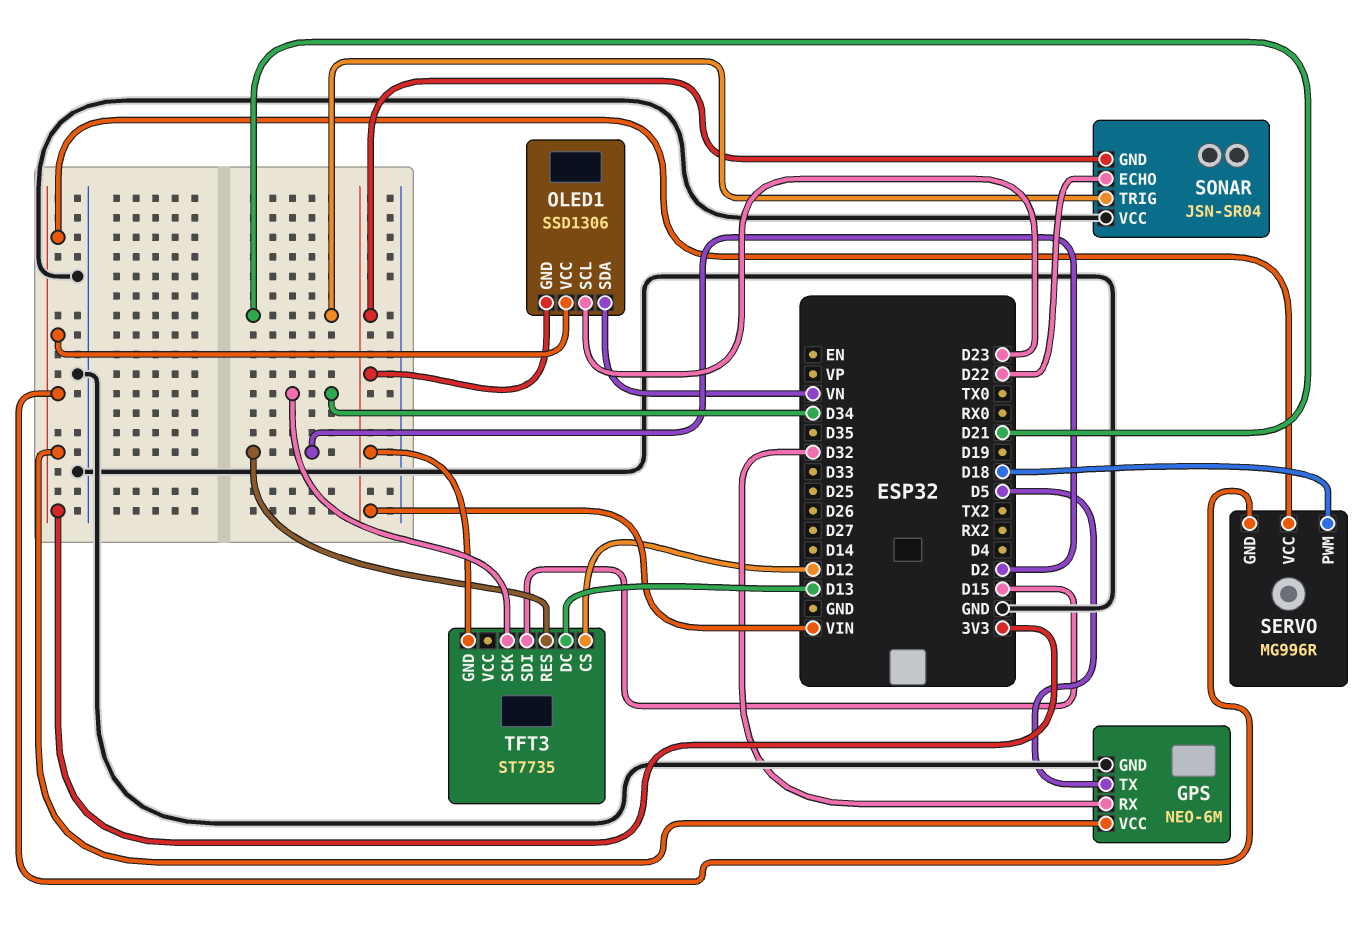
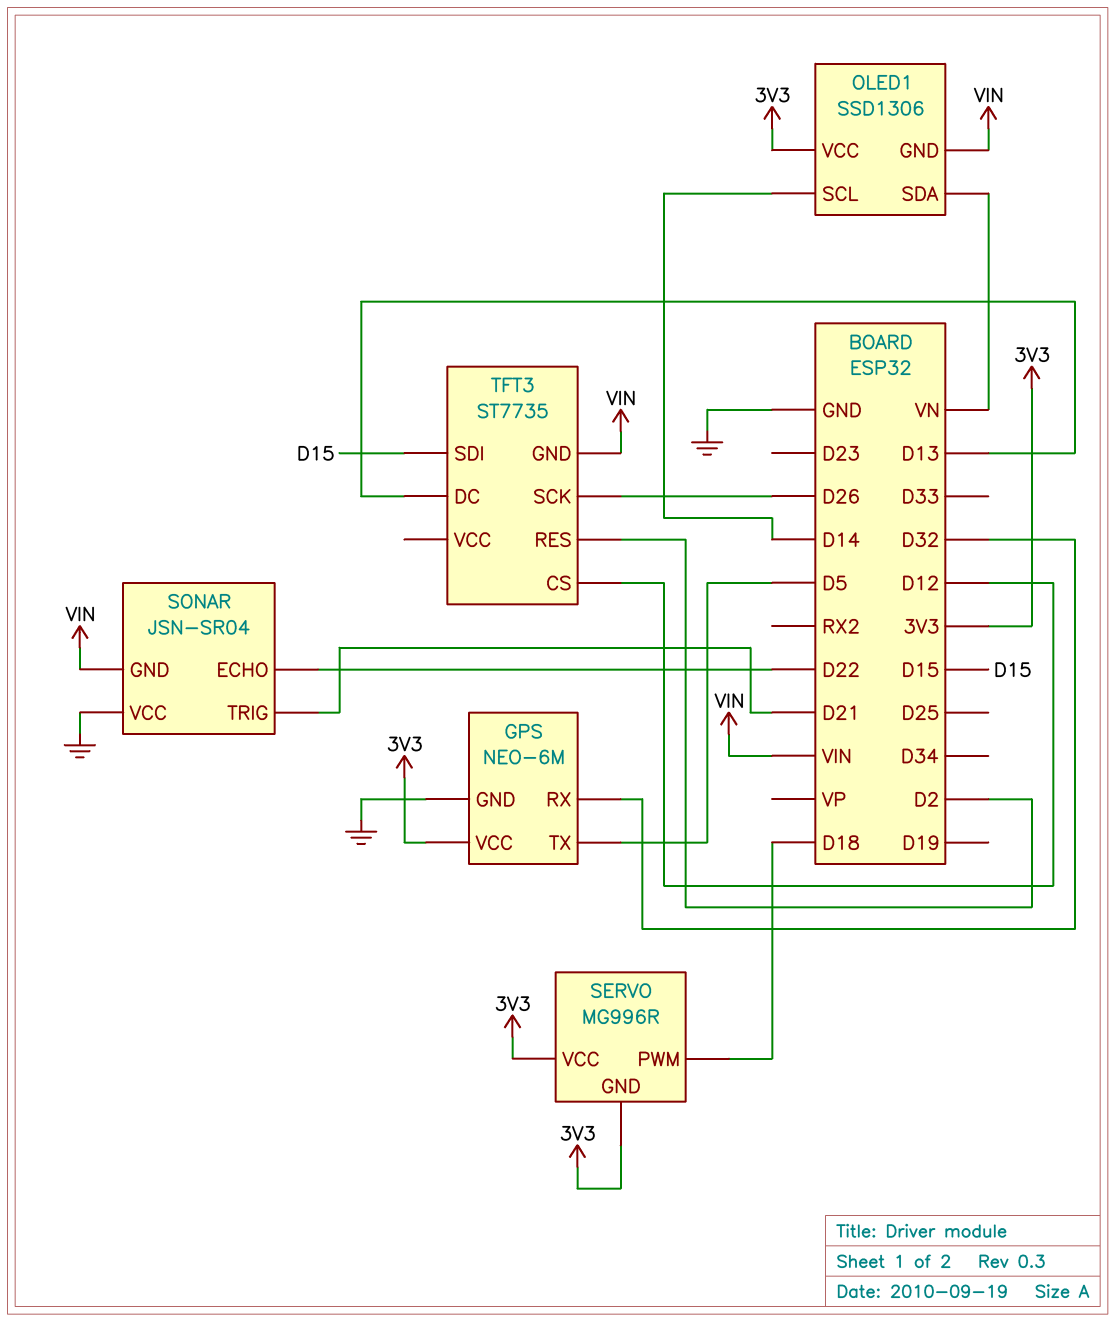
OLED1 pin SCL: D23 -> D14
TFT3 pin SCK: D34 -> D26

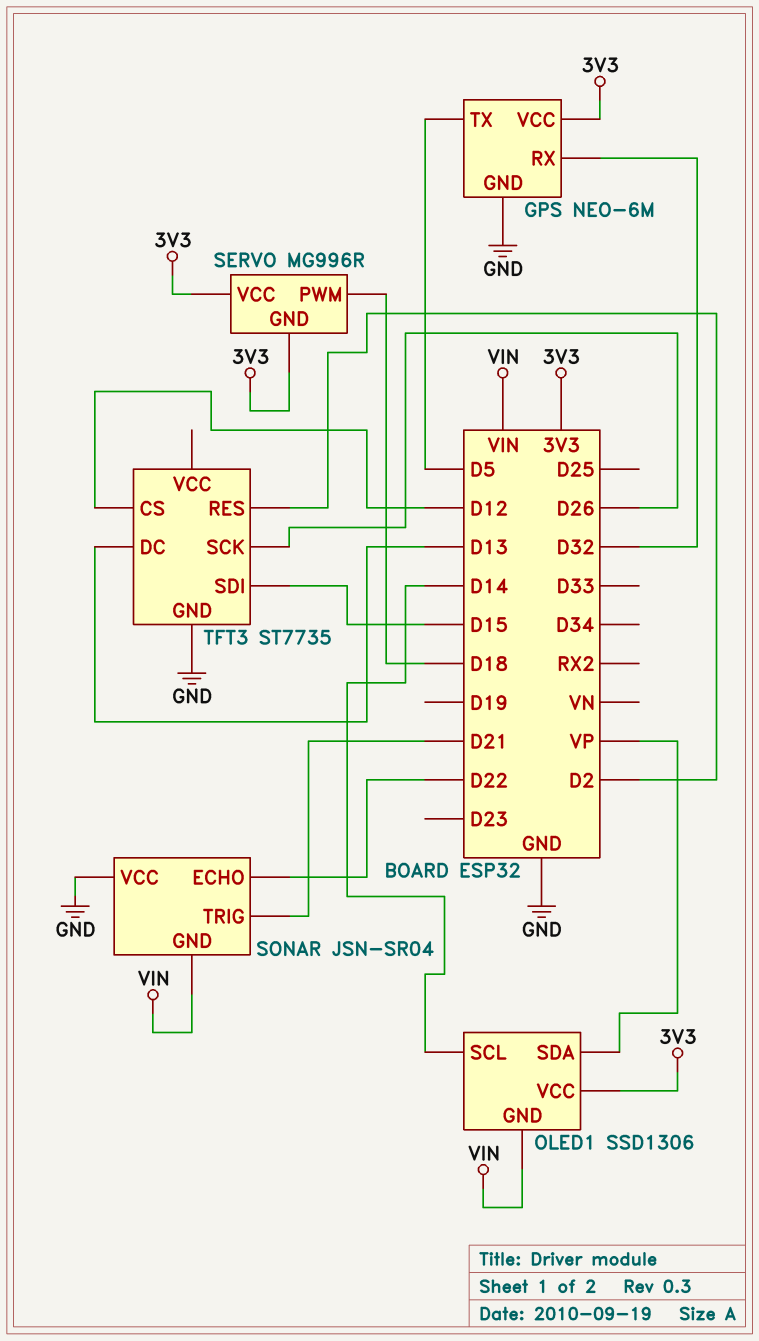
OLED1 pin SDA: VN -> VP
TFT3 pin GND: VIN -> GND

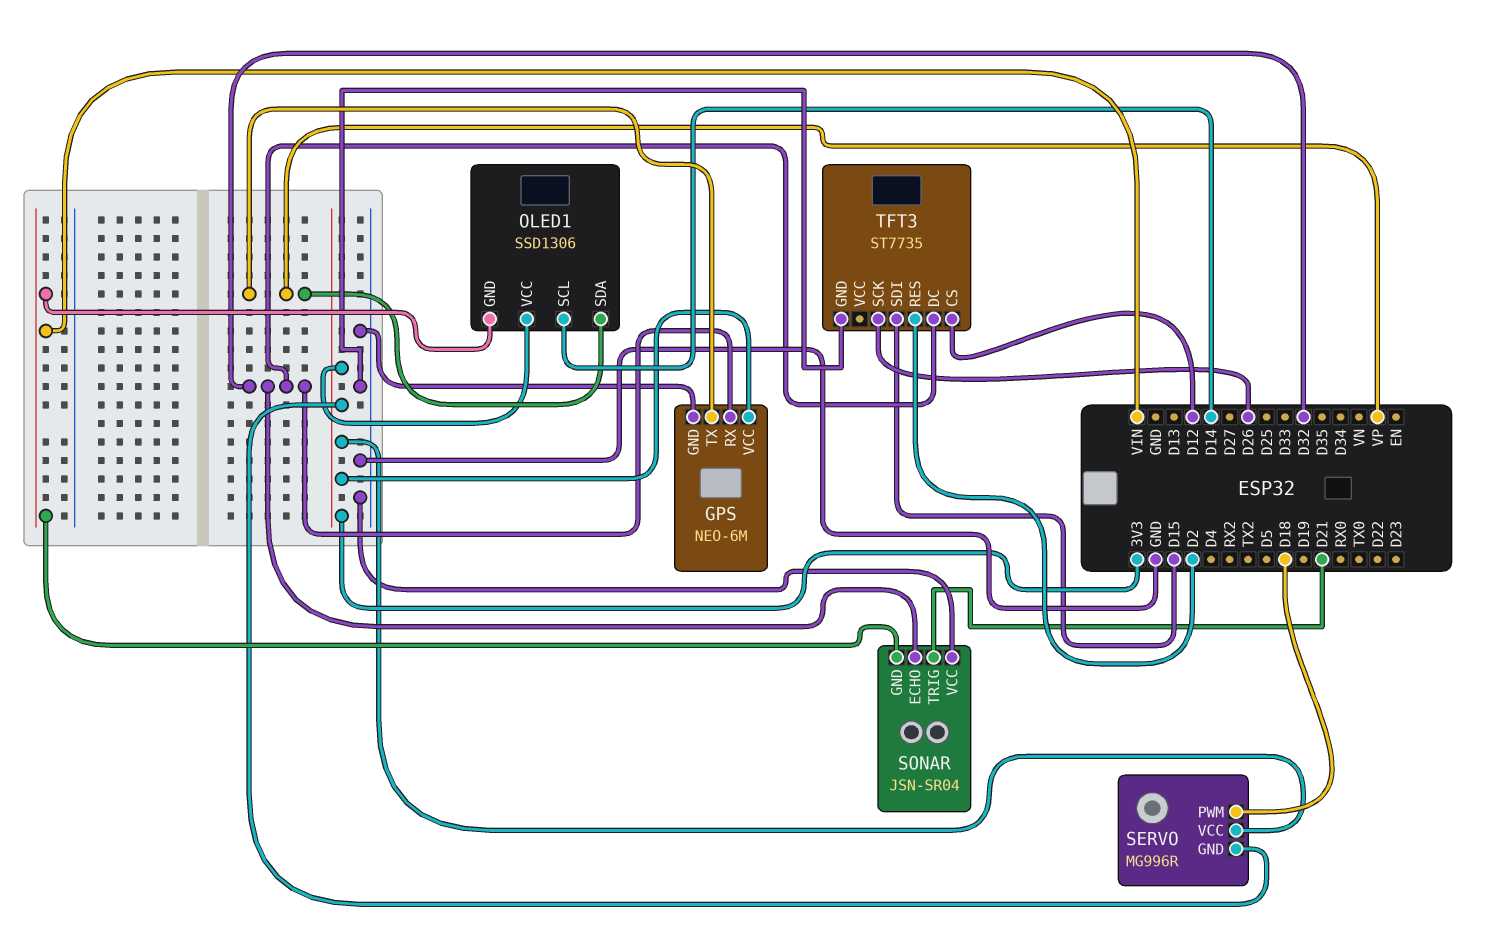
GPS pin TX: D5 -> VP
SONAR pin ECHO: D22 -> D32
TFT3 pin DC: D13 -> D32

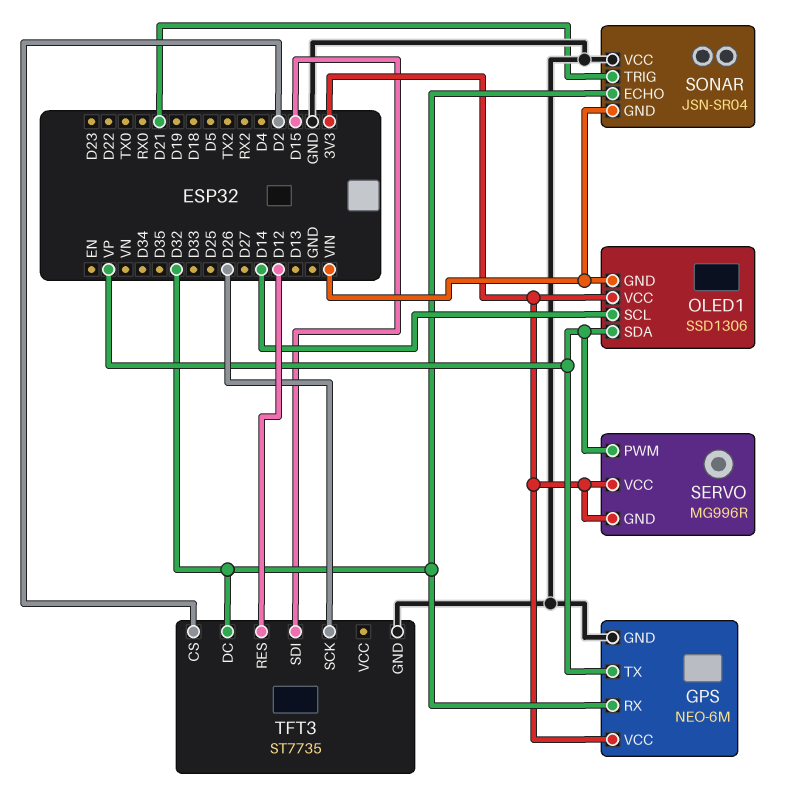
SERVO pin PWM: D18 -> VP
TFT3 pin CS: D12 -> D2
TFT3 pin RES: D2 -> D12

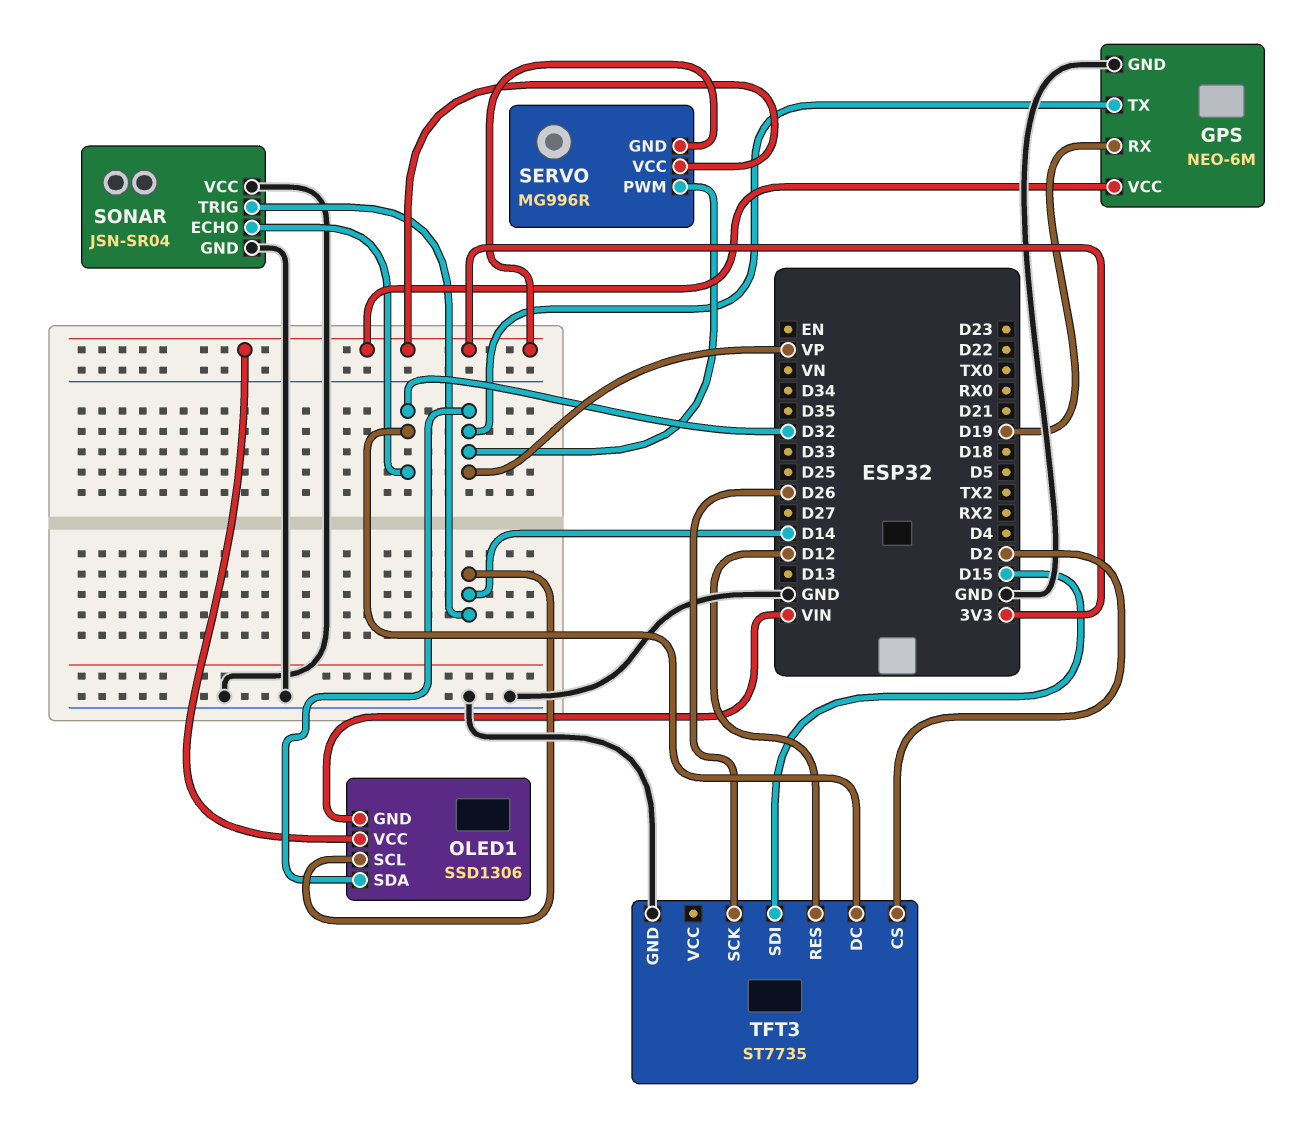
GPS pin RX: D32 -> D19
SONAR pin GND: VIN -> GND
SONAR pin TRIG: D21 -> D14

